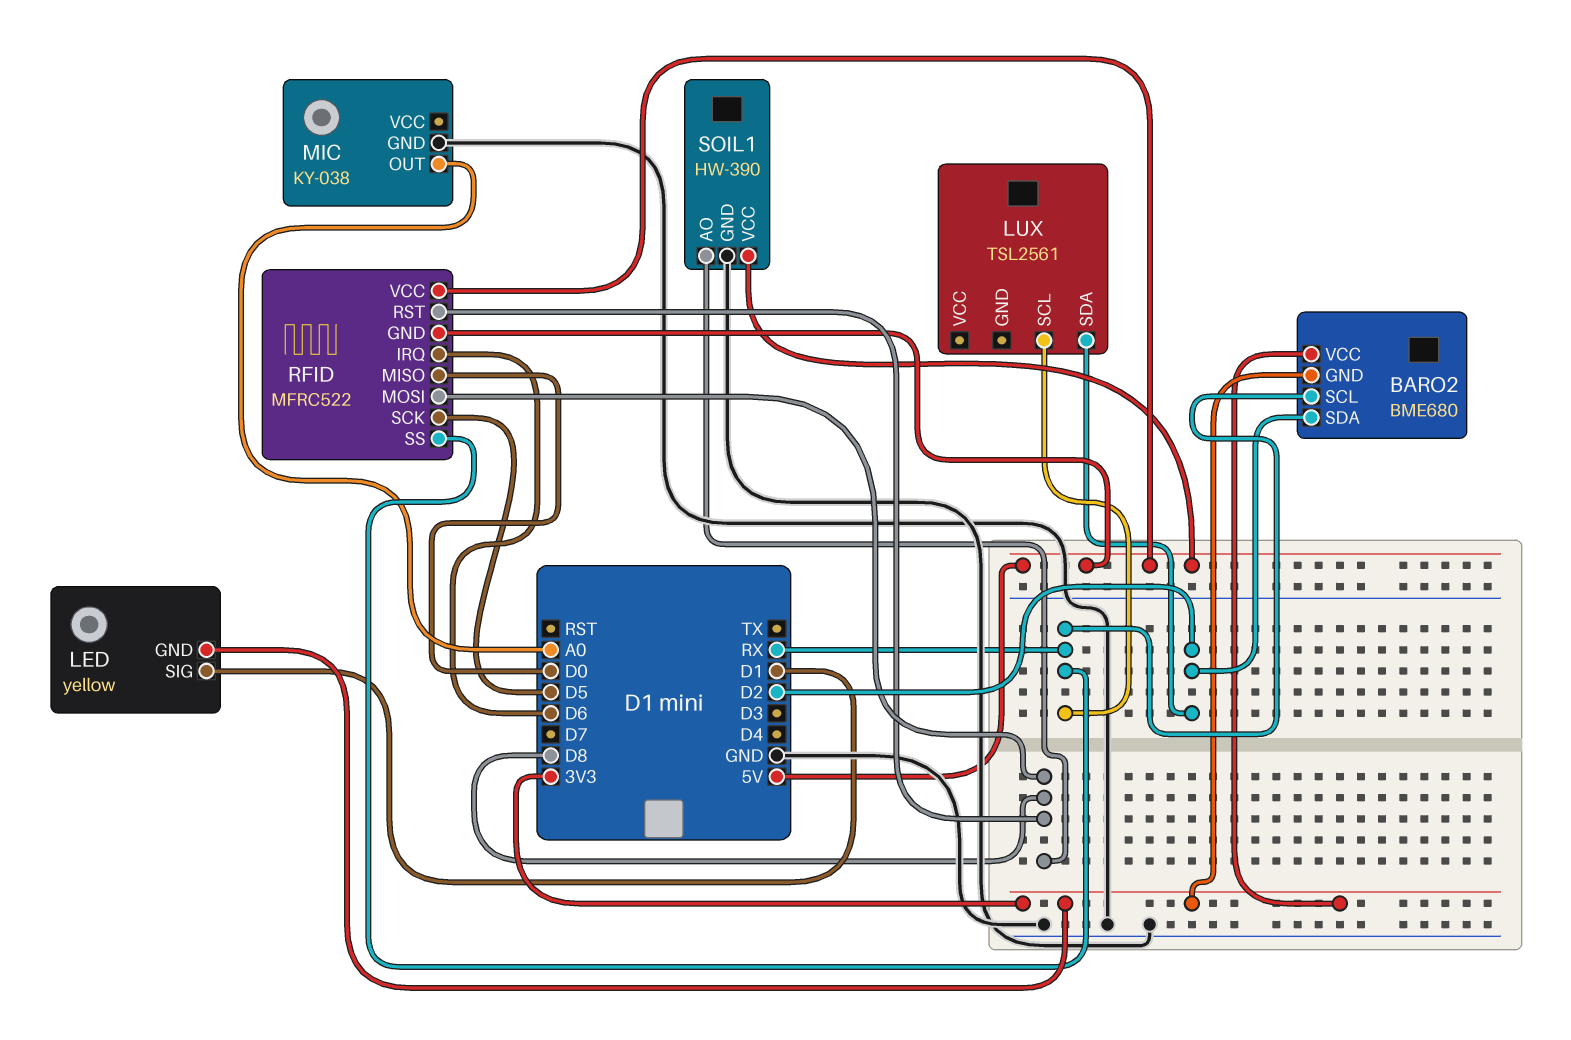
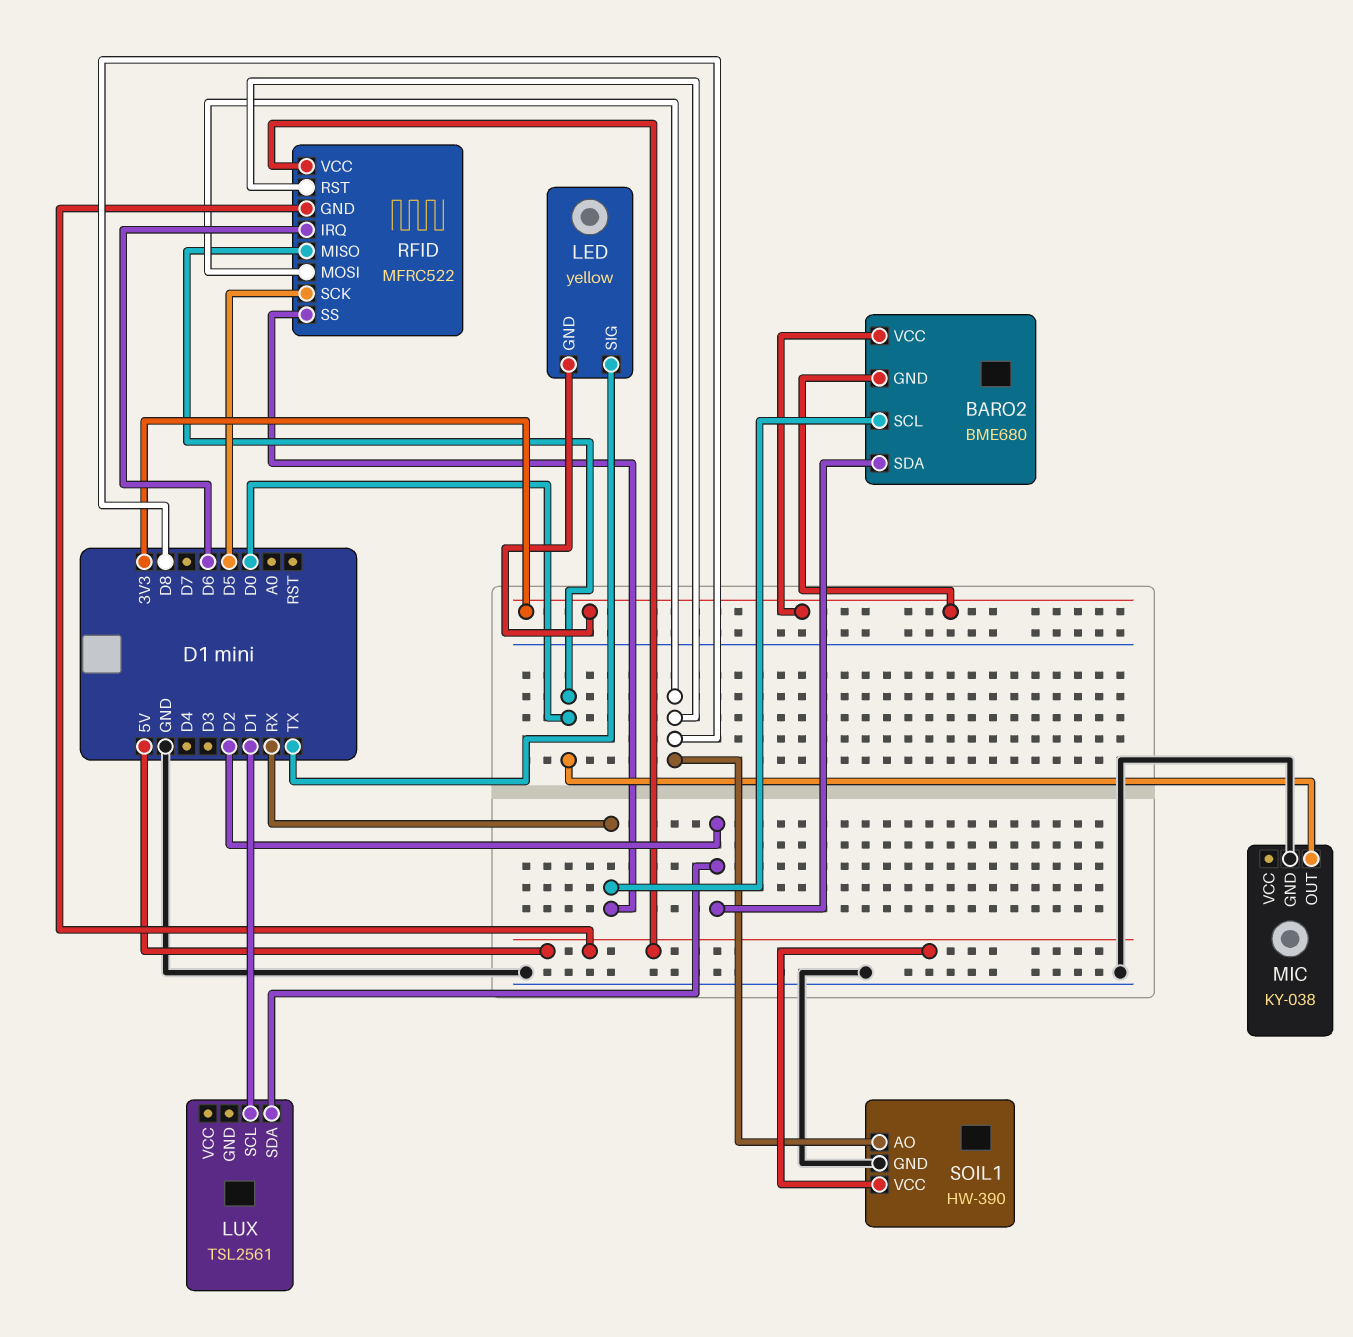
LED pin SIG: D1 -> TX
LUX pin SCL: RX -> D1
MIC pin OUT: A0 -> D0

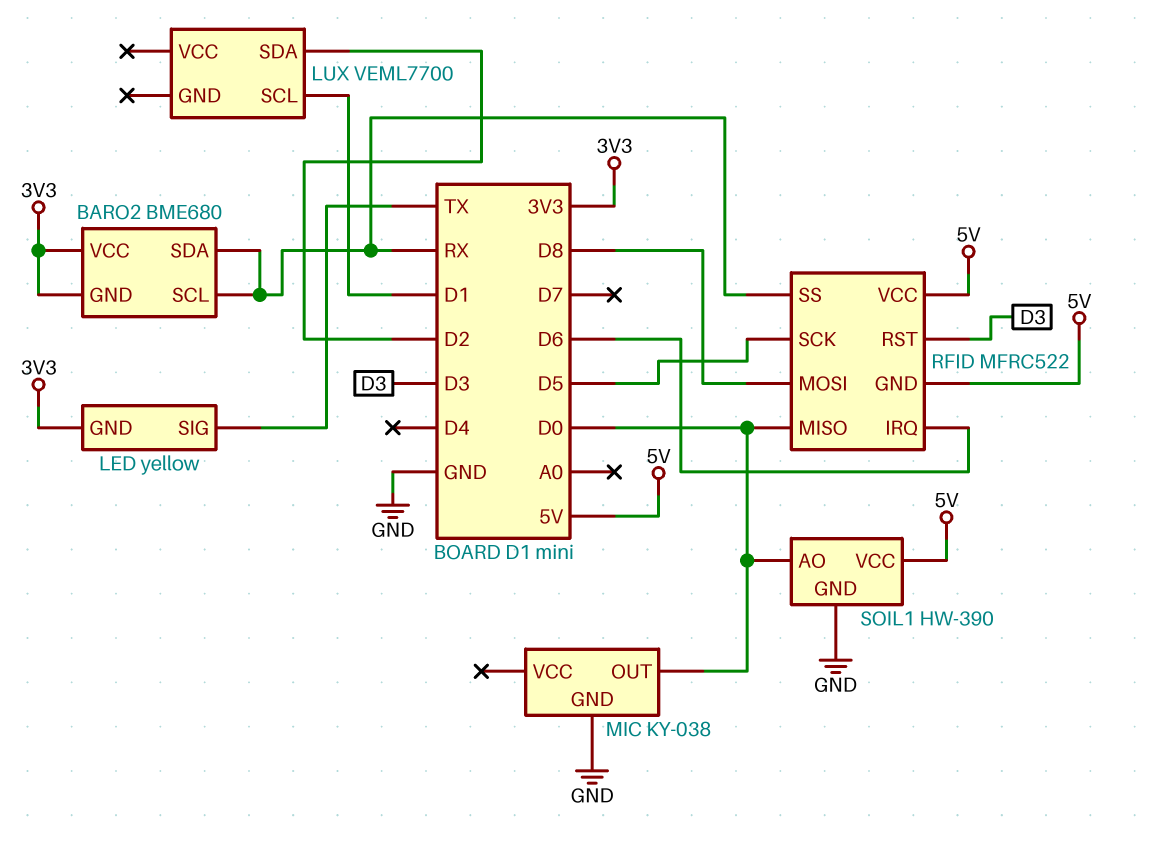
BARO2 pin SDA: D2 -> RX
LUX: TSL2561 -> VEML7700
RFID pin RST: D8 -> D3
SOIL1 pin AO: D8 -> D0

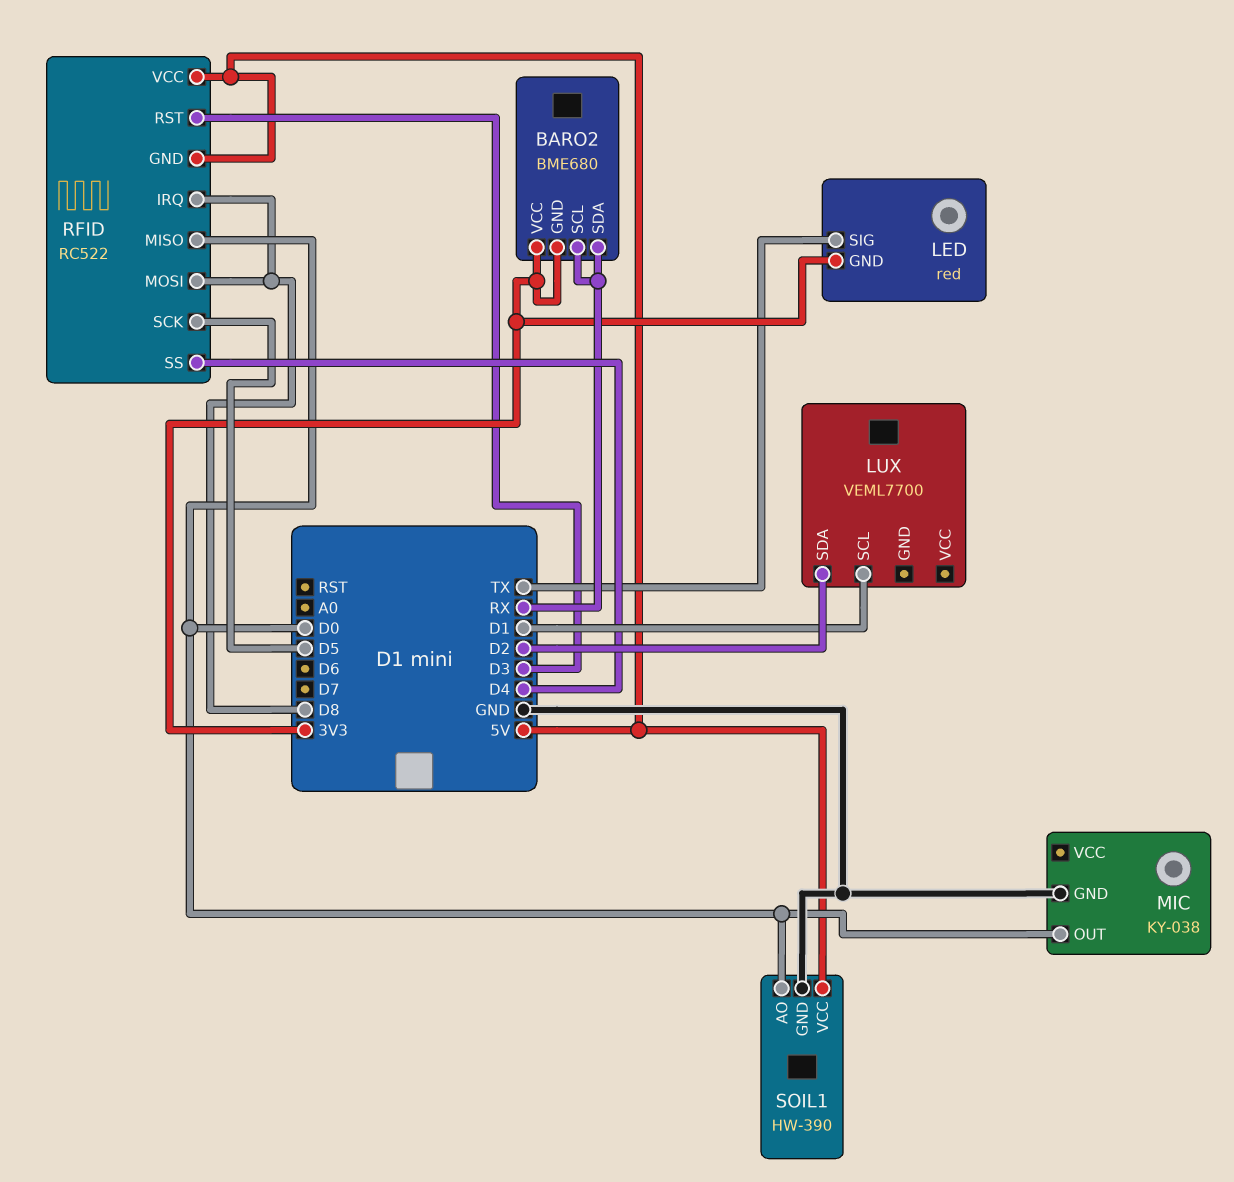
LED: yellow -> red
RFID: MFRC522 -> RC522
RFID pin IRQ: D6 -> D8
RFID pin SS: RX -> D4

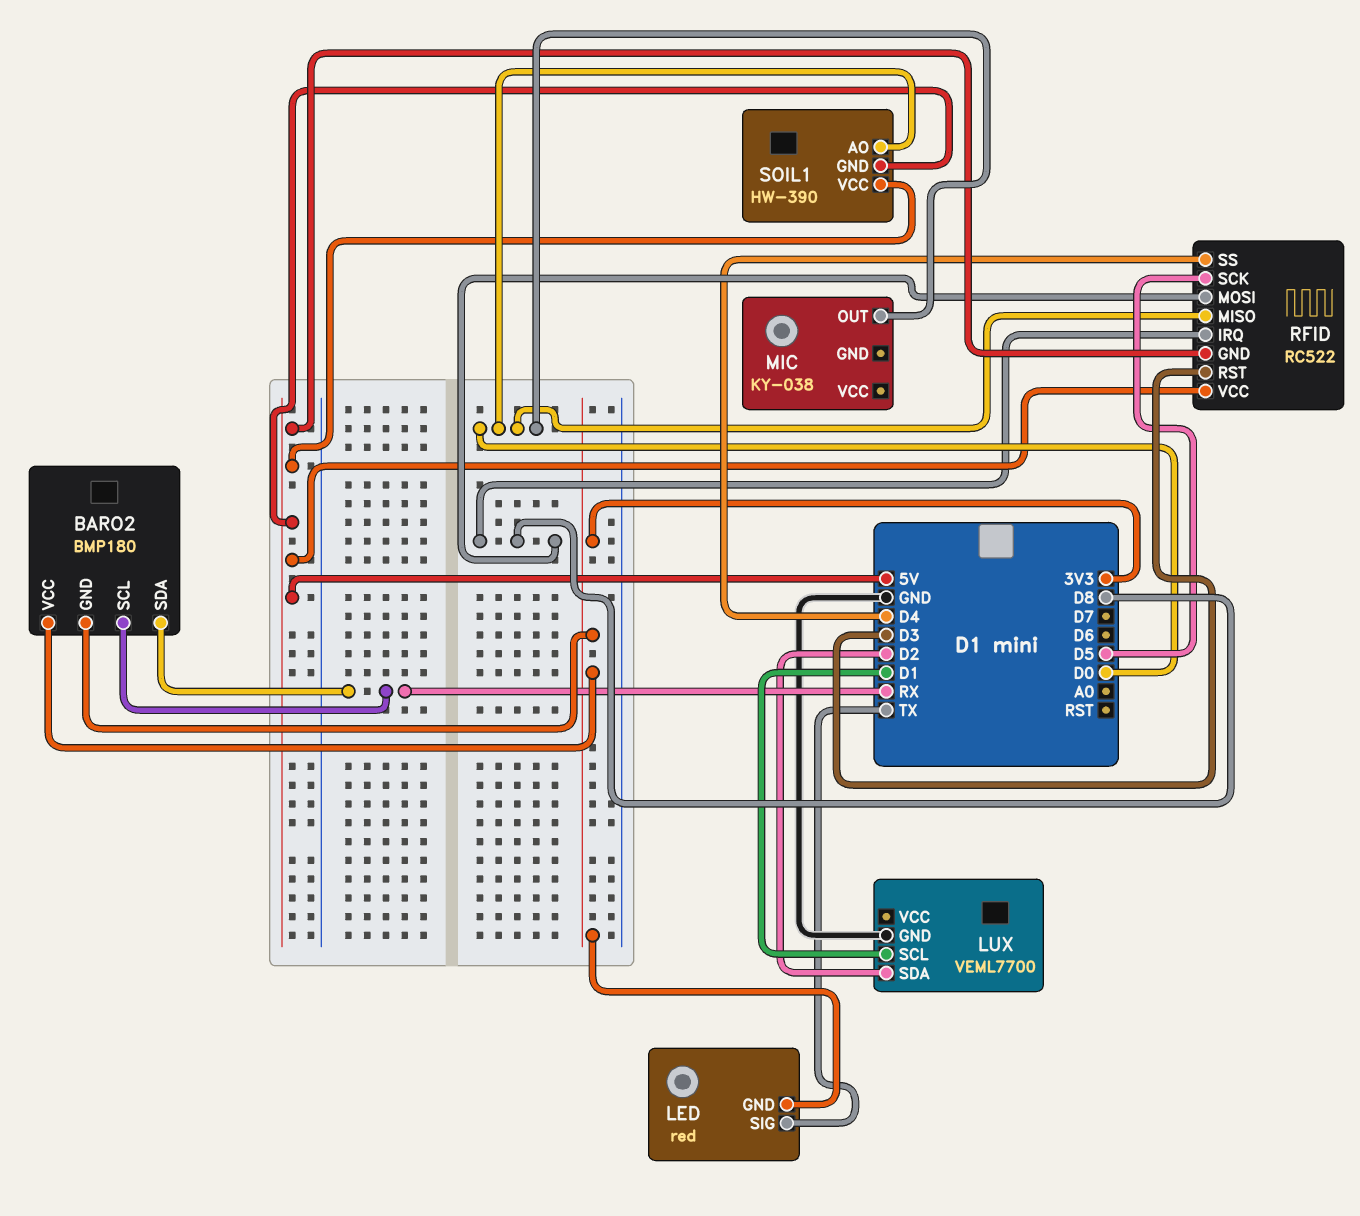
BARO2: BME680 -> BMP180
LUX pin GND: none -> GND
MIC pin GND: GND -> none
SOIL1 pin GND: GND -> 5V

